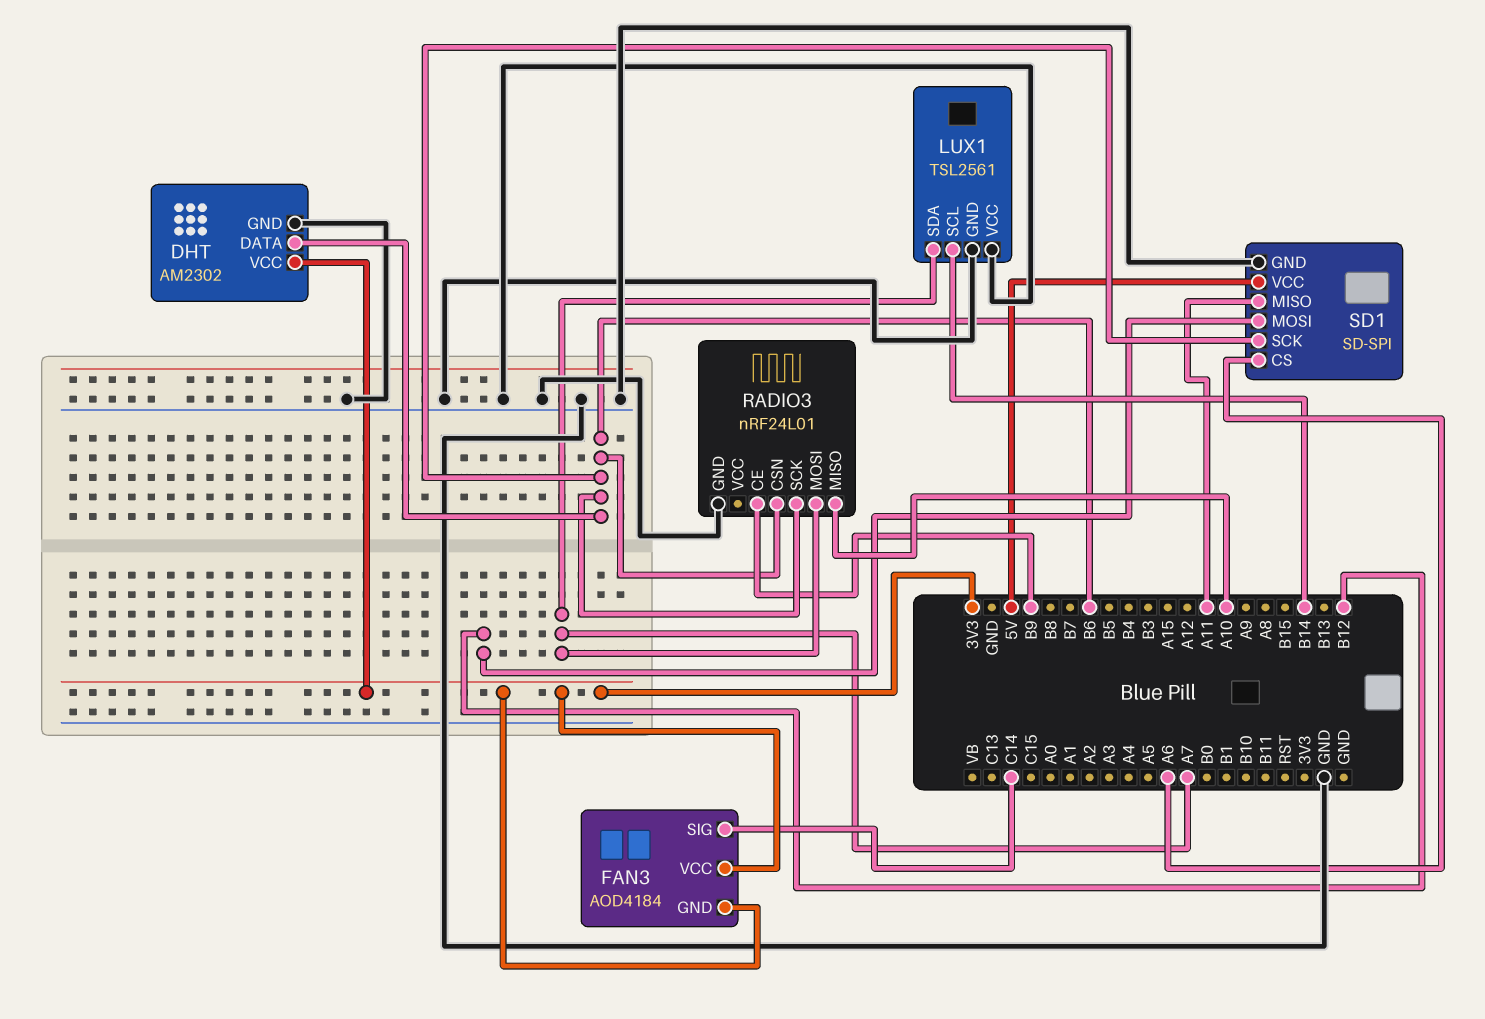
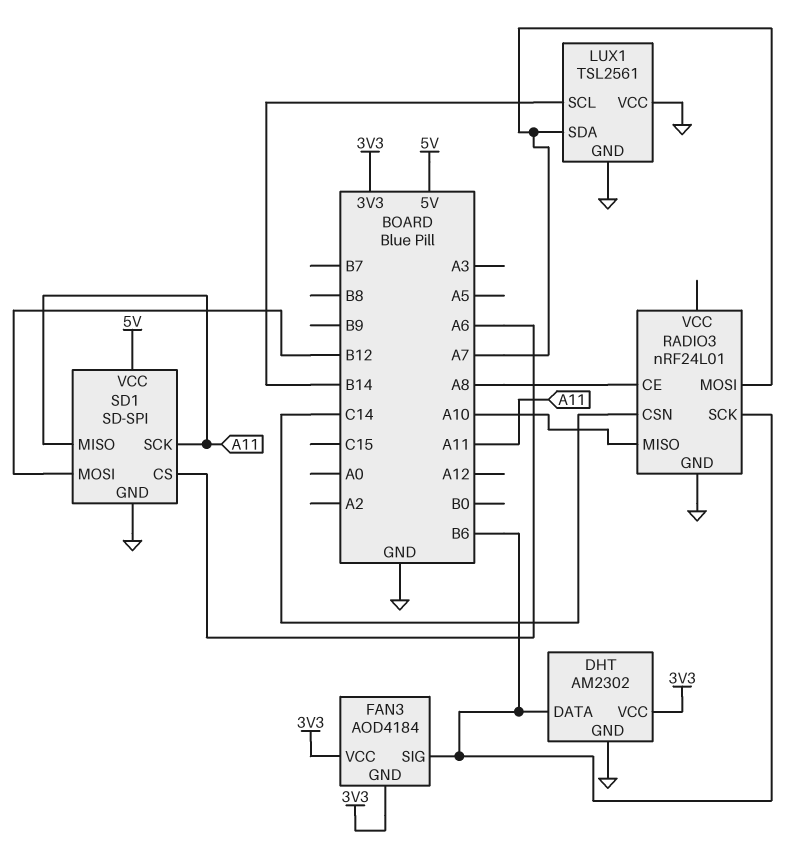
FAN3 pin SIG: C14 -> B6
RADIO3 pin CE: B9 -> A8
RADIO3 pin CSN: B6 -> C14
SD1 pin SCK: B6 -> A11

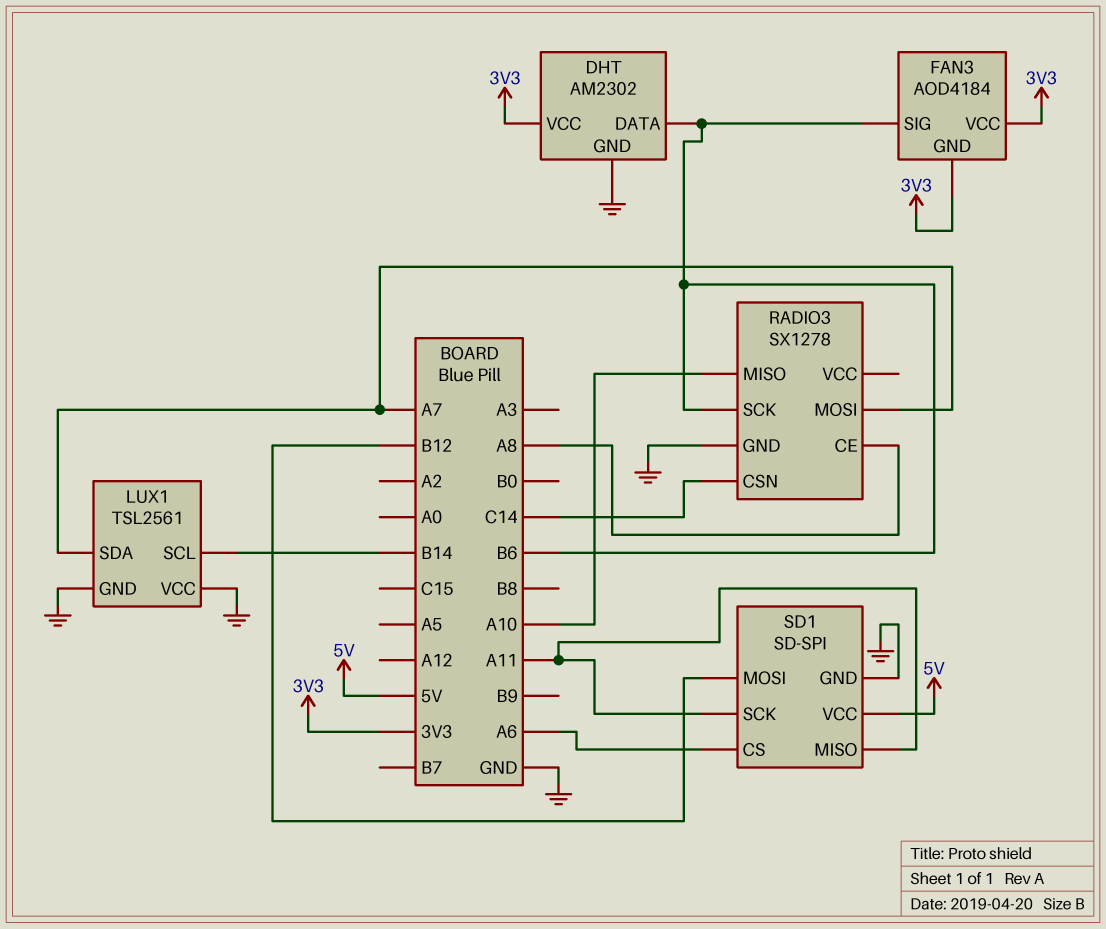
RADIO3: nRF24L01 -> SX1278

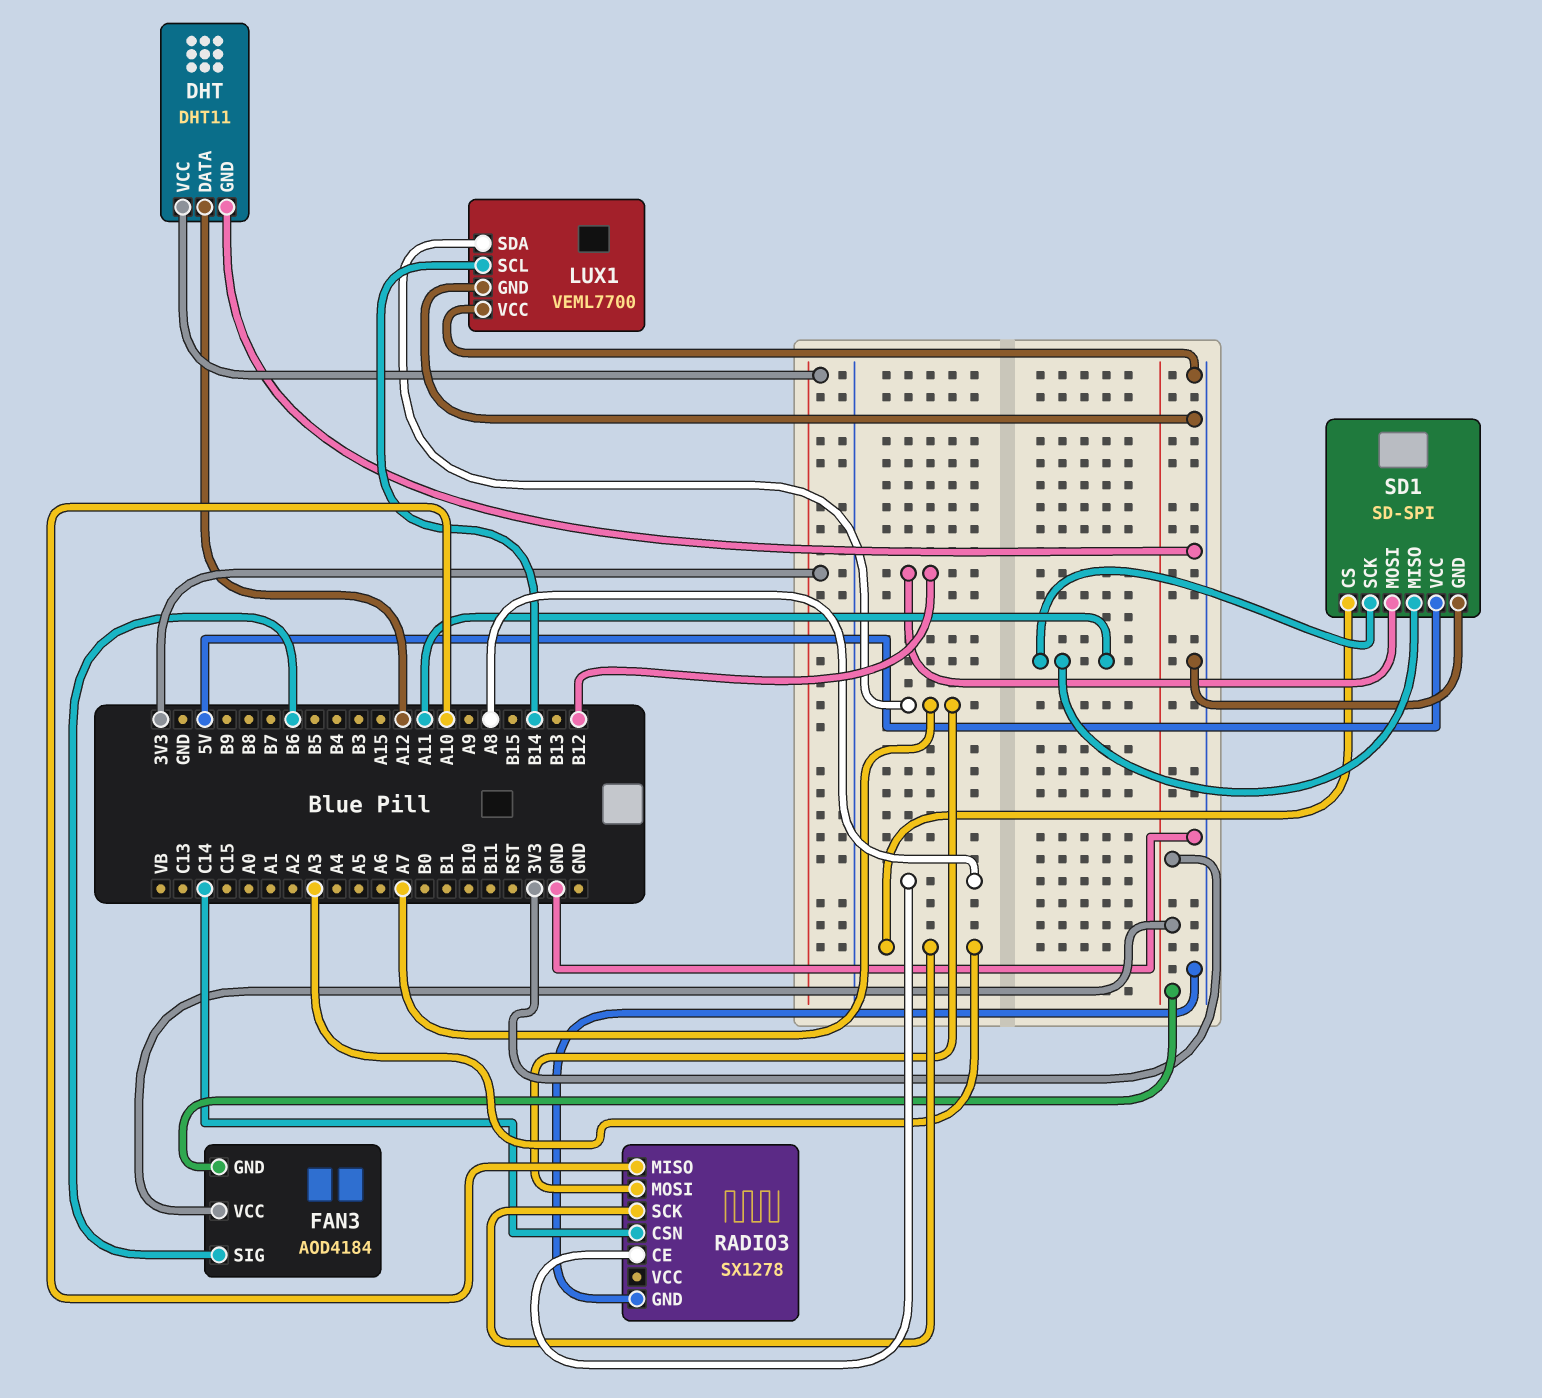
DHT: AM2302 -> DHT11
DHT pin DATA: B6 -> A12
LUX1: TSL2561 -> VEML7700
RADIO3 pin SCK: B6 -> A3
SD1 pin CS: A6 -> A3

